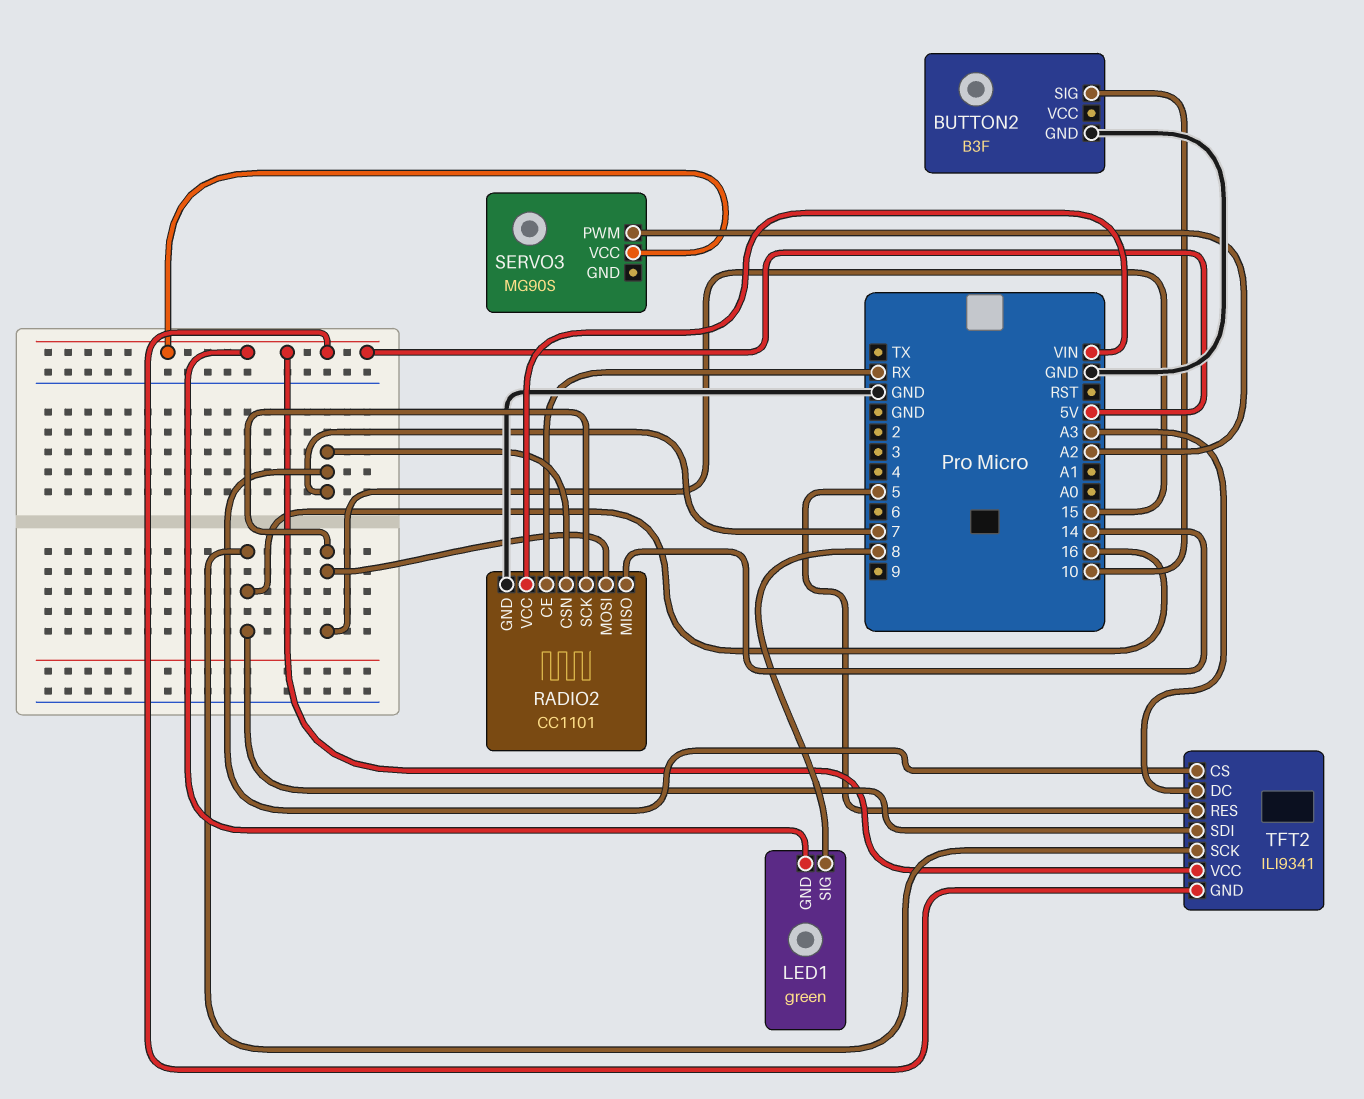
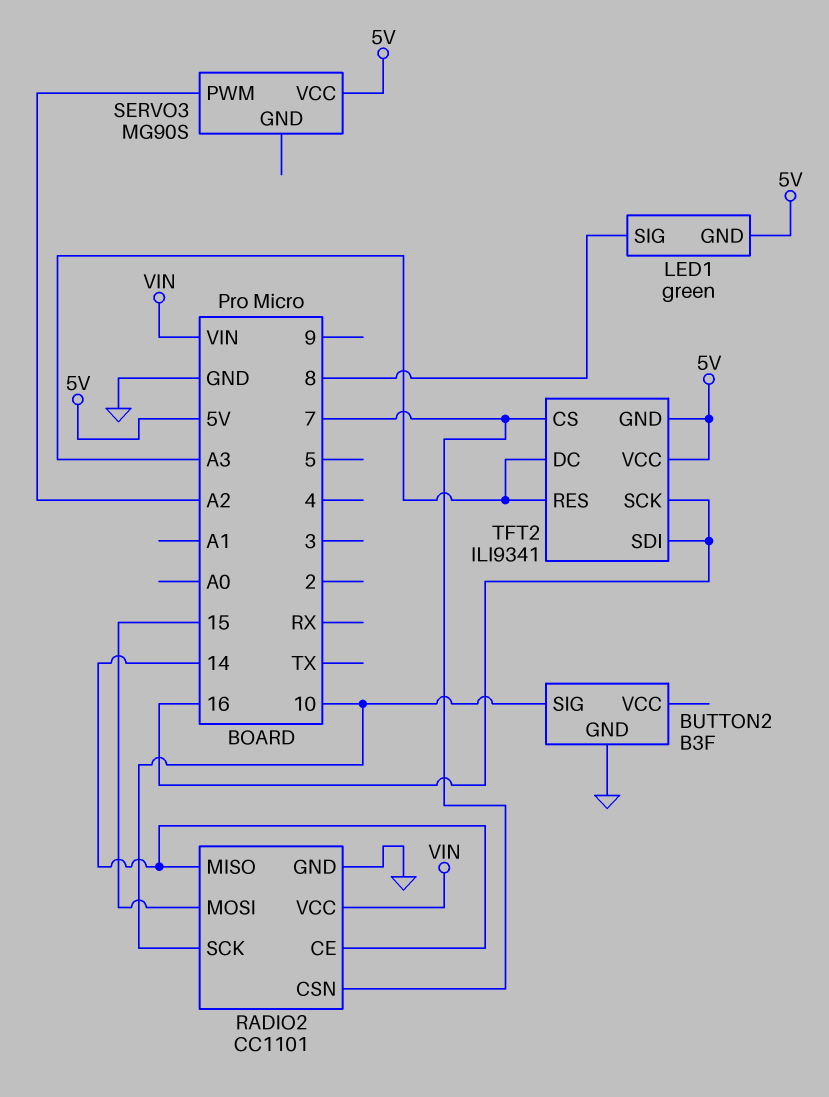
RADIO2 pin CE: RX -> 14
RADIO2 pin SCK: 15 -> 10
TFT2 pin RES: 5 -> A3

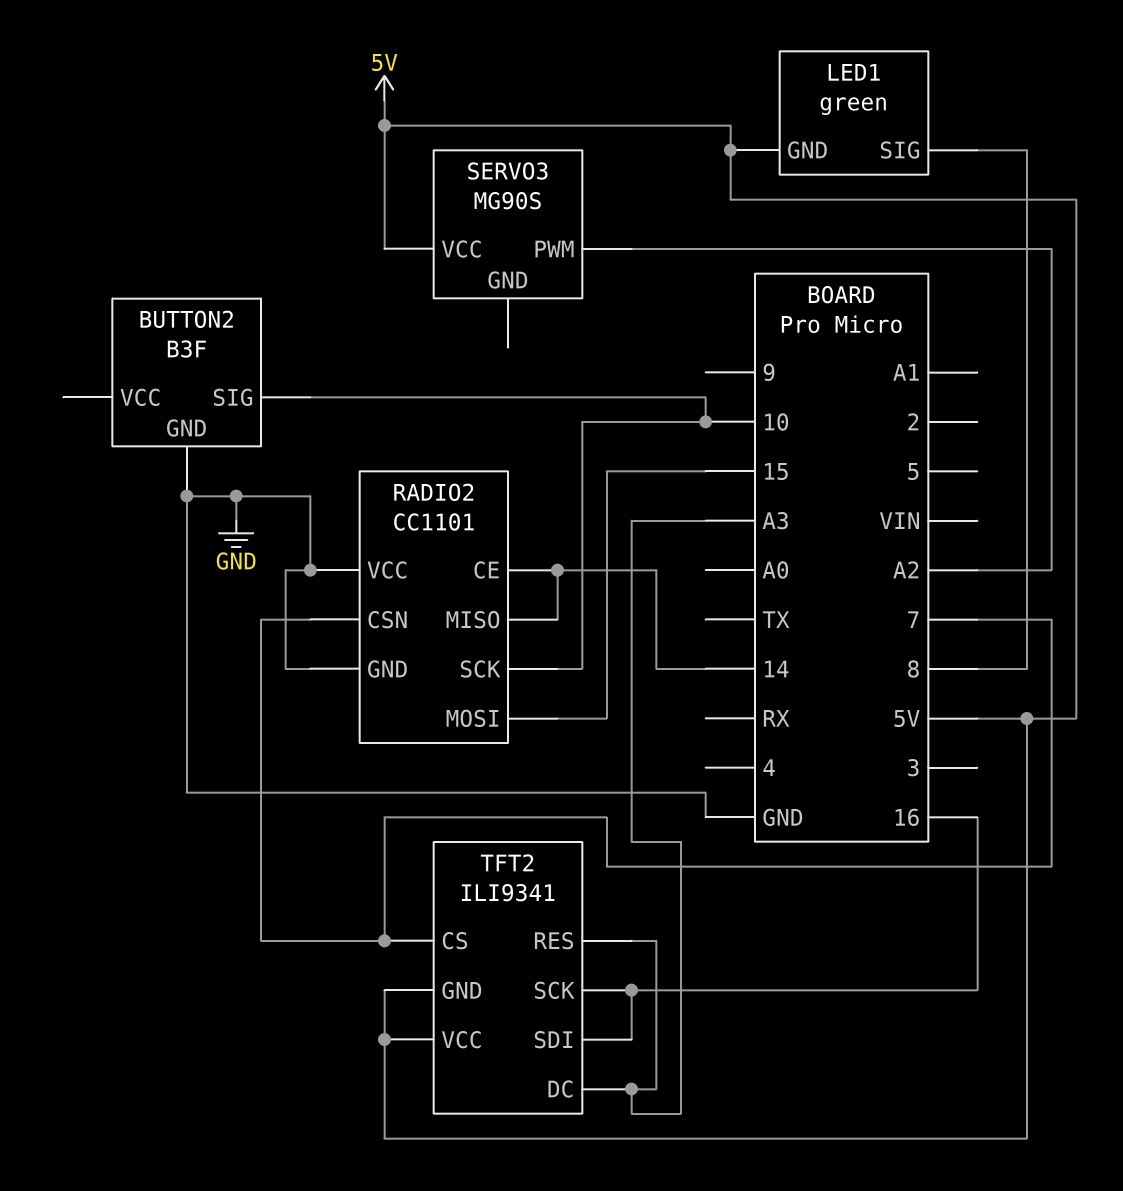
RADIO2 pin VCC: VIN -> GND

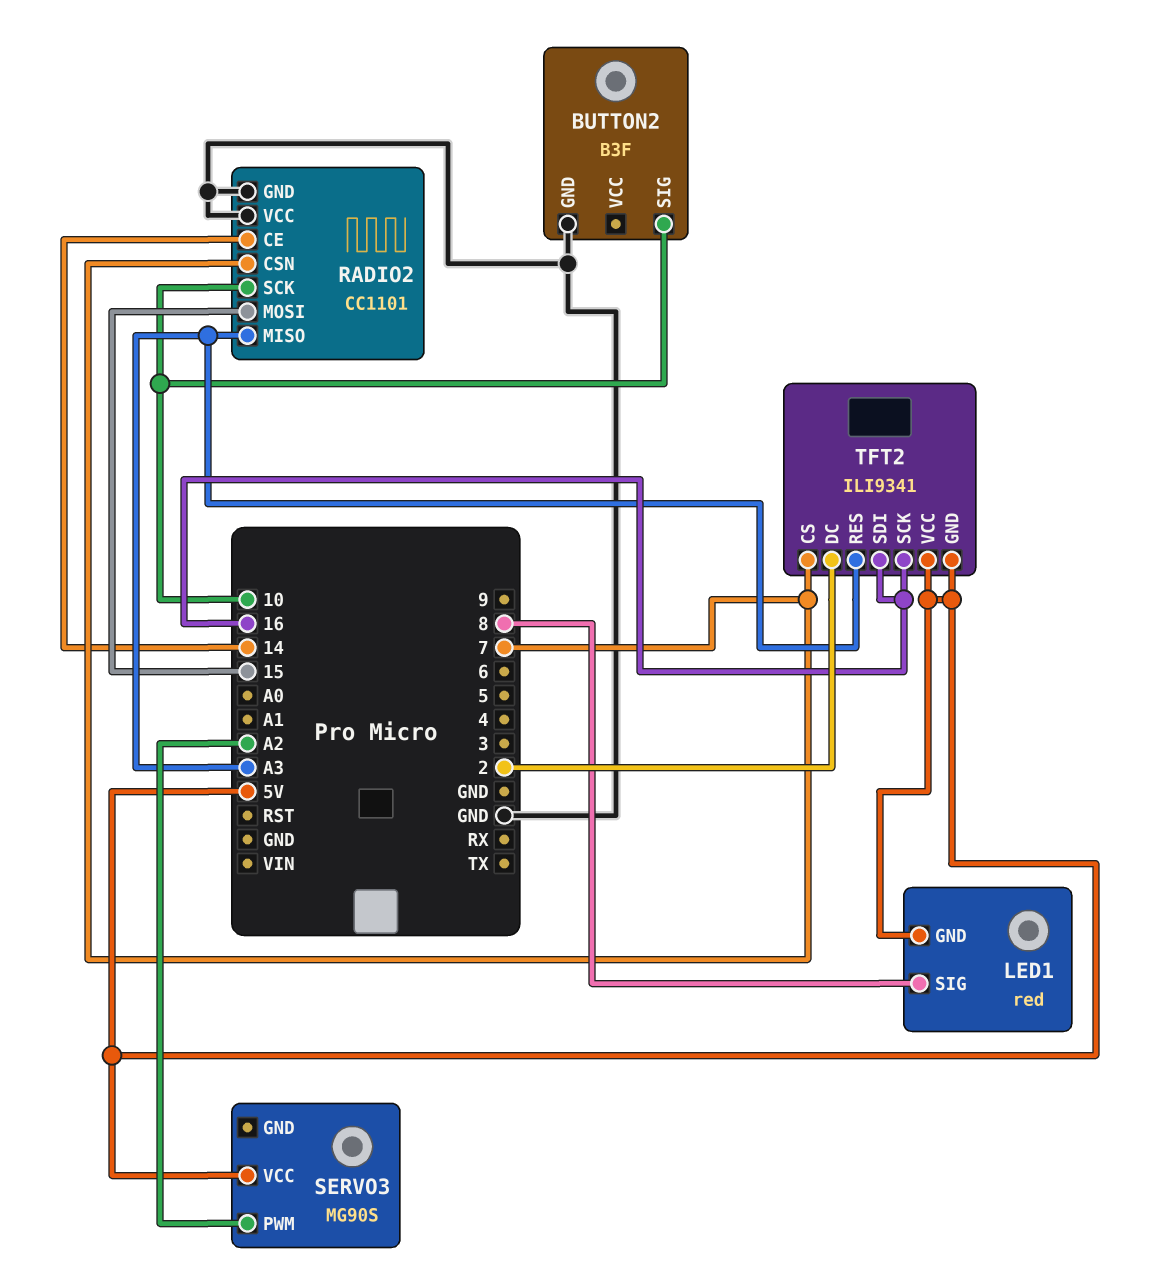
LED1: green -> red
RADIO2 pin MISO: 14 -> A3
TFT2 pin DC: A3 -> 2

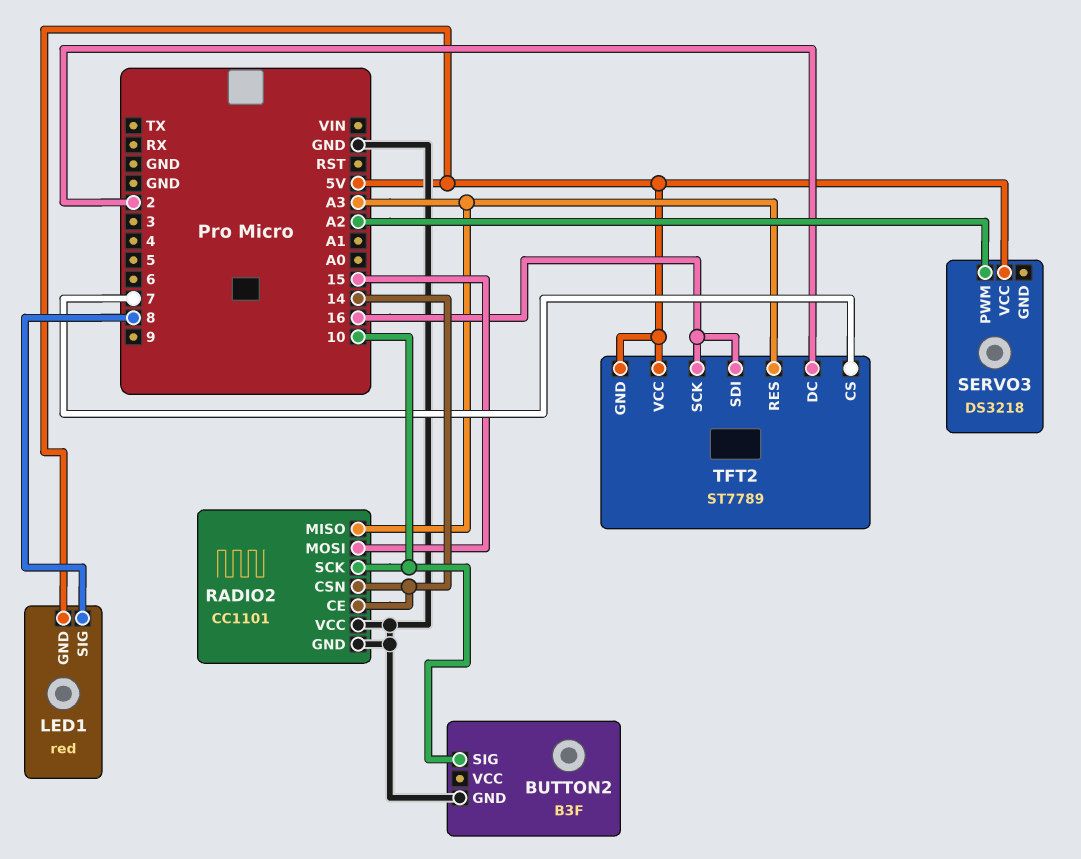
RADIO2 pin CSN: 7 -> 14
SERVO3: MG90S -> DS3218
TFT2: ILI9341 -> ST7789

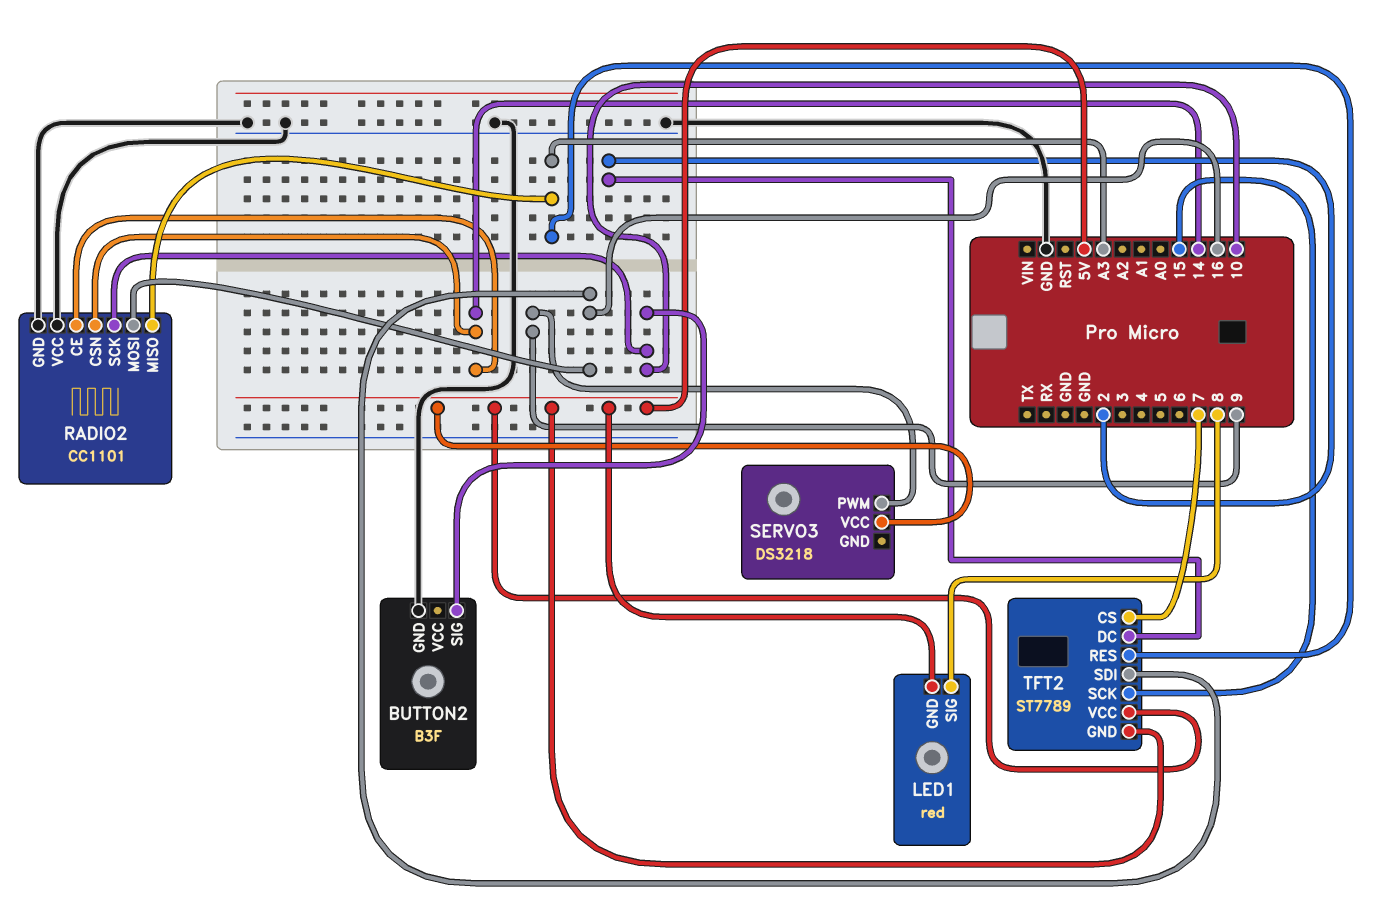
RADIO2 pin MOSI: 15 -> 16
SERVO3 pin PWM: A2 -> 9
TFT2 pin SCK: 16 -> 15

